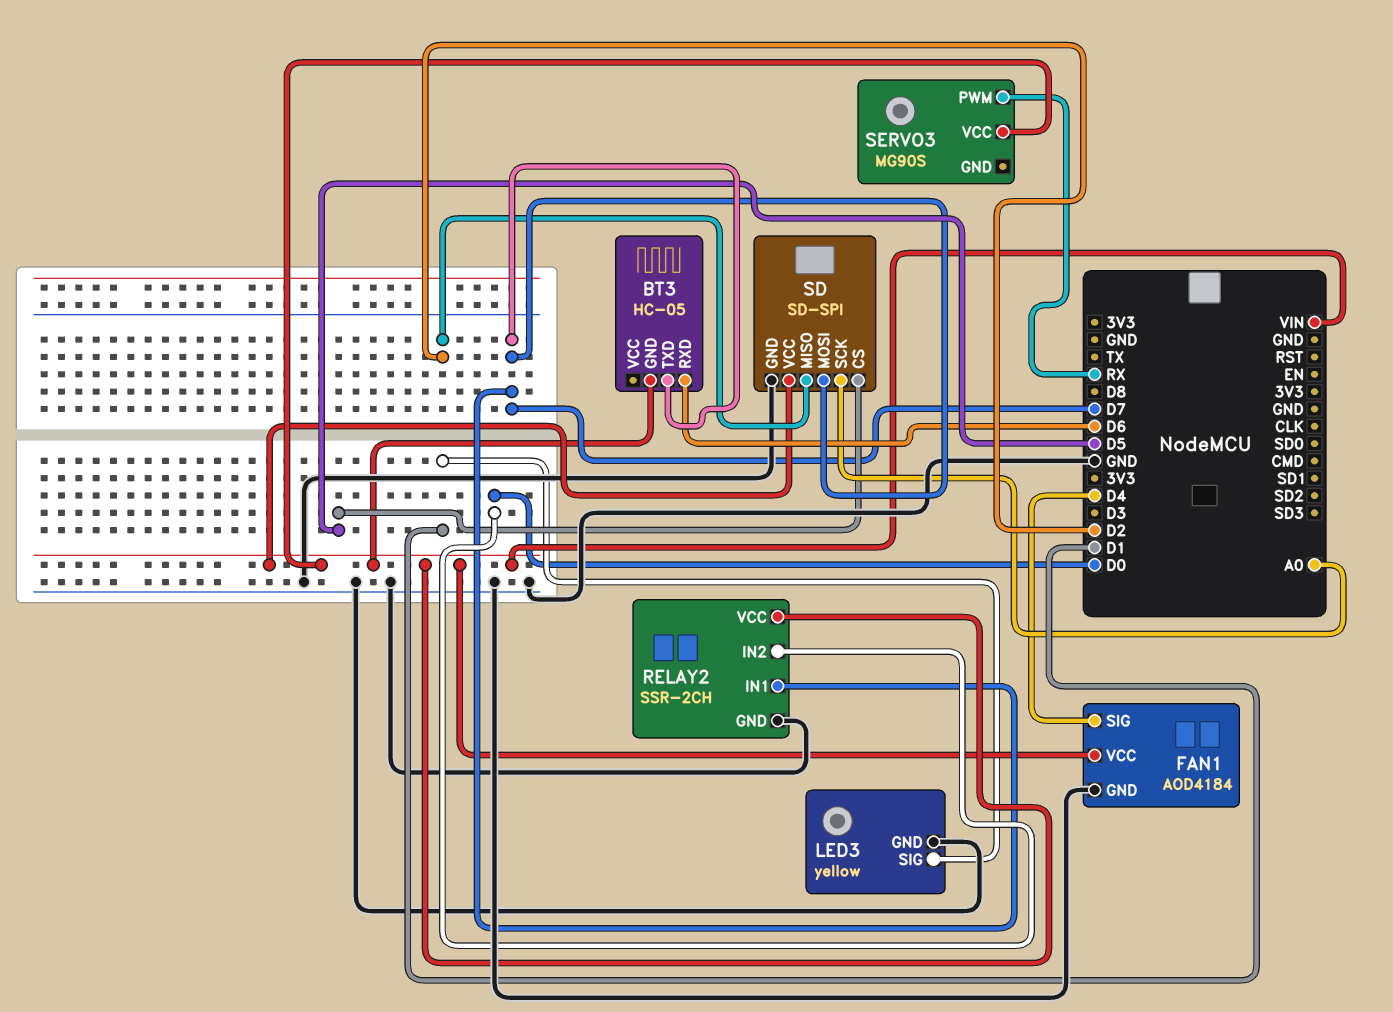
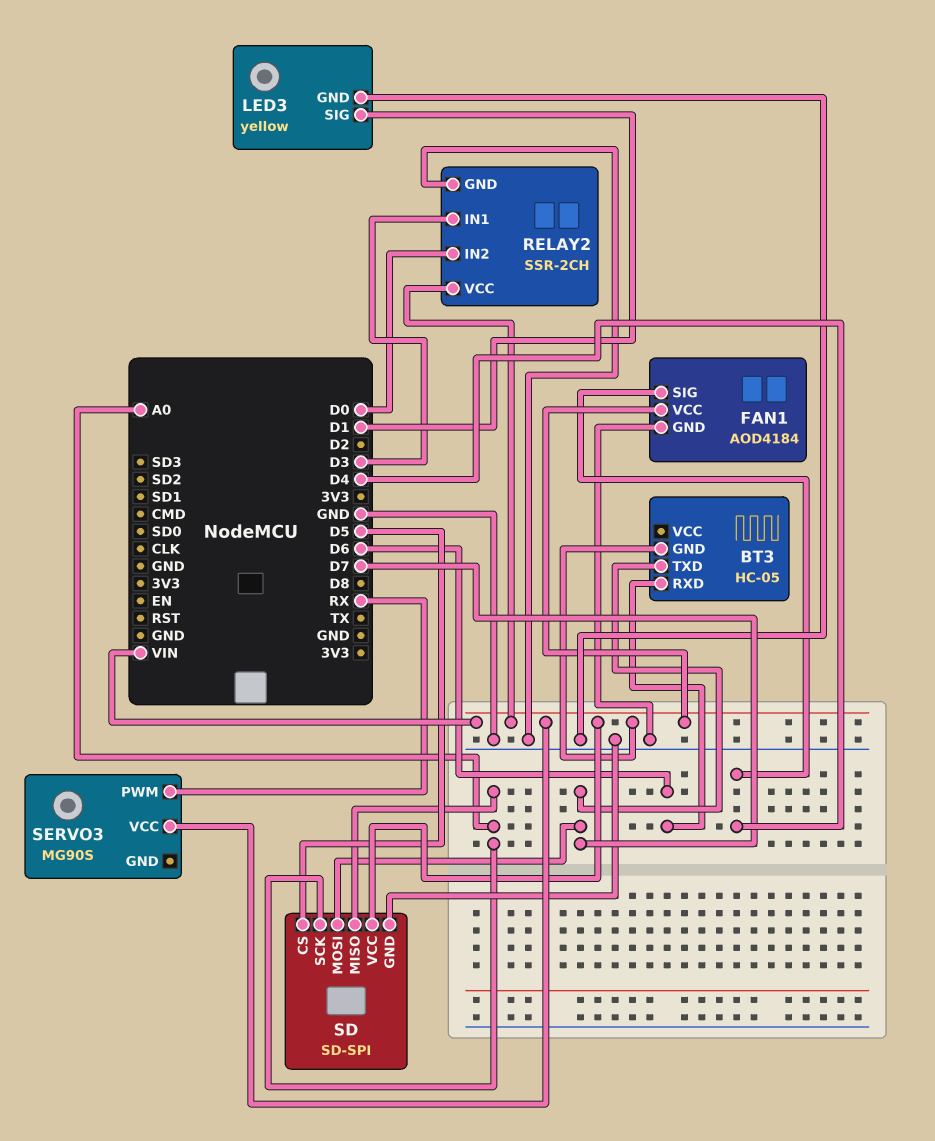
RELAY2 pin IN1: D7 -> D3
SD pin MISO: D2 -> A0

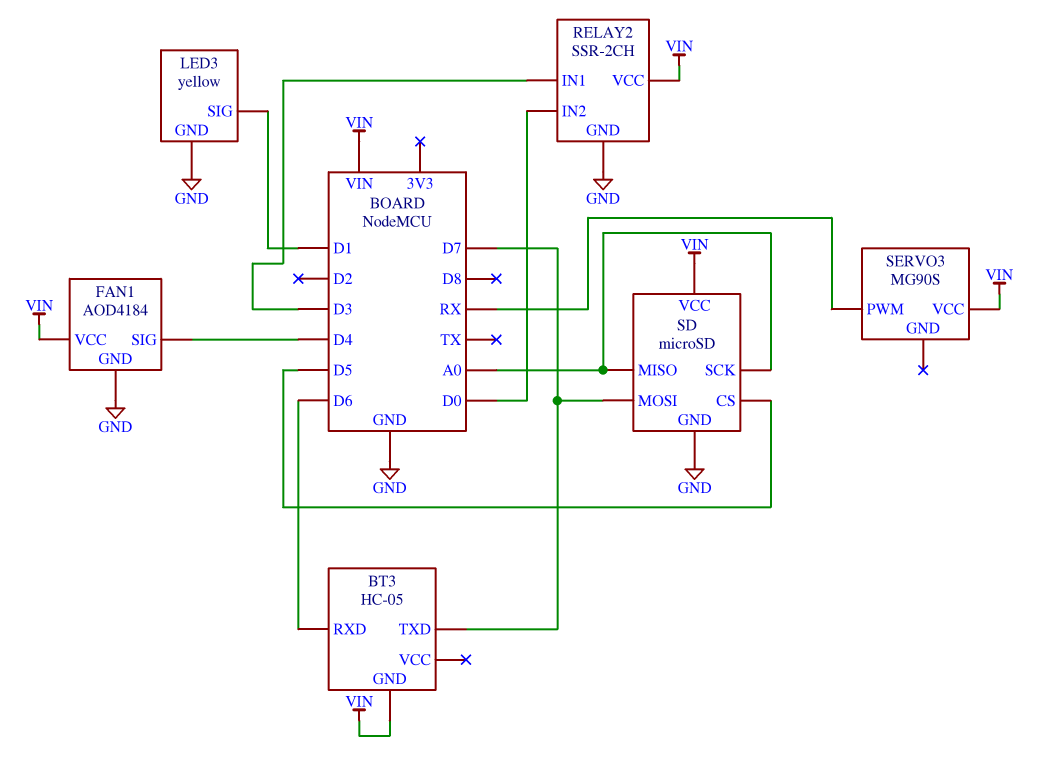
SD: SD-SPI -> microSD

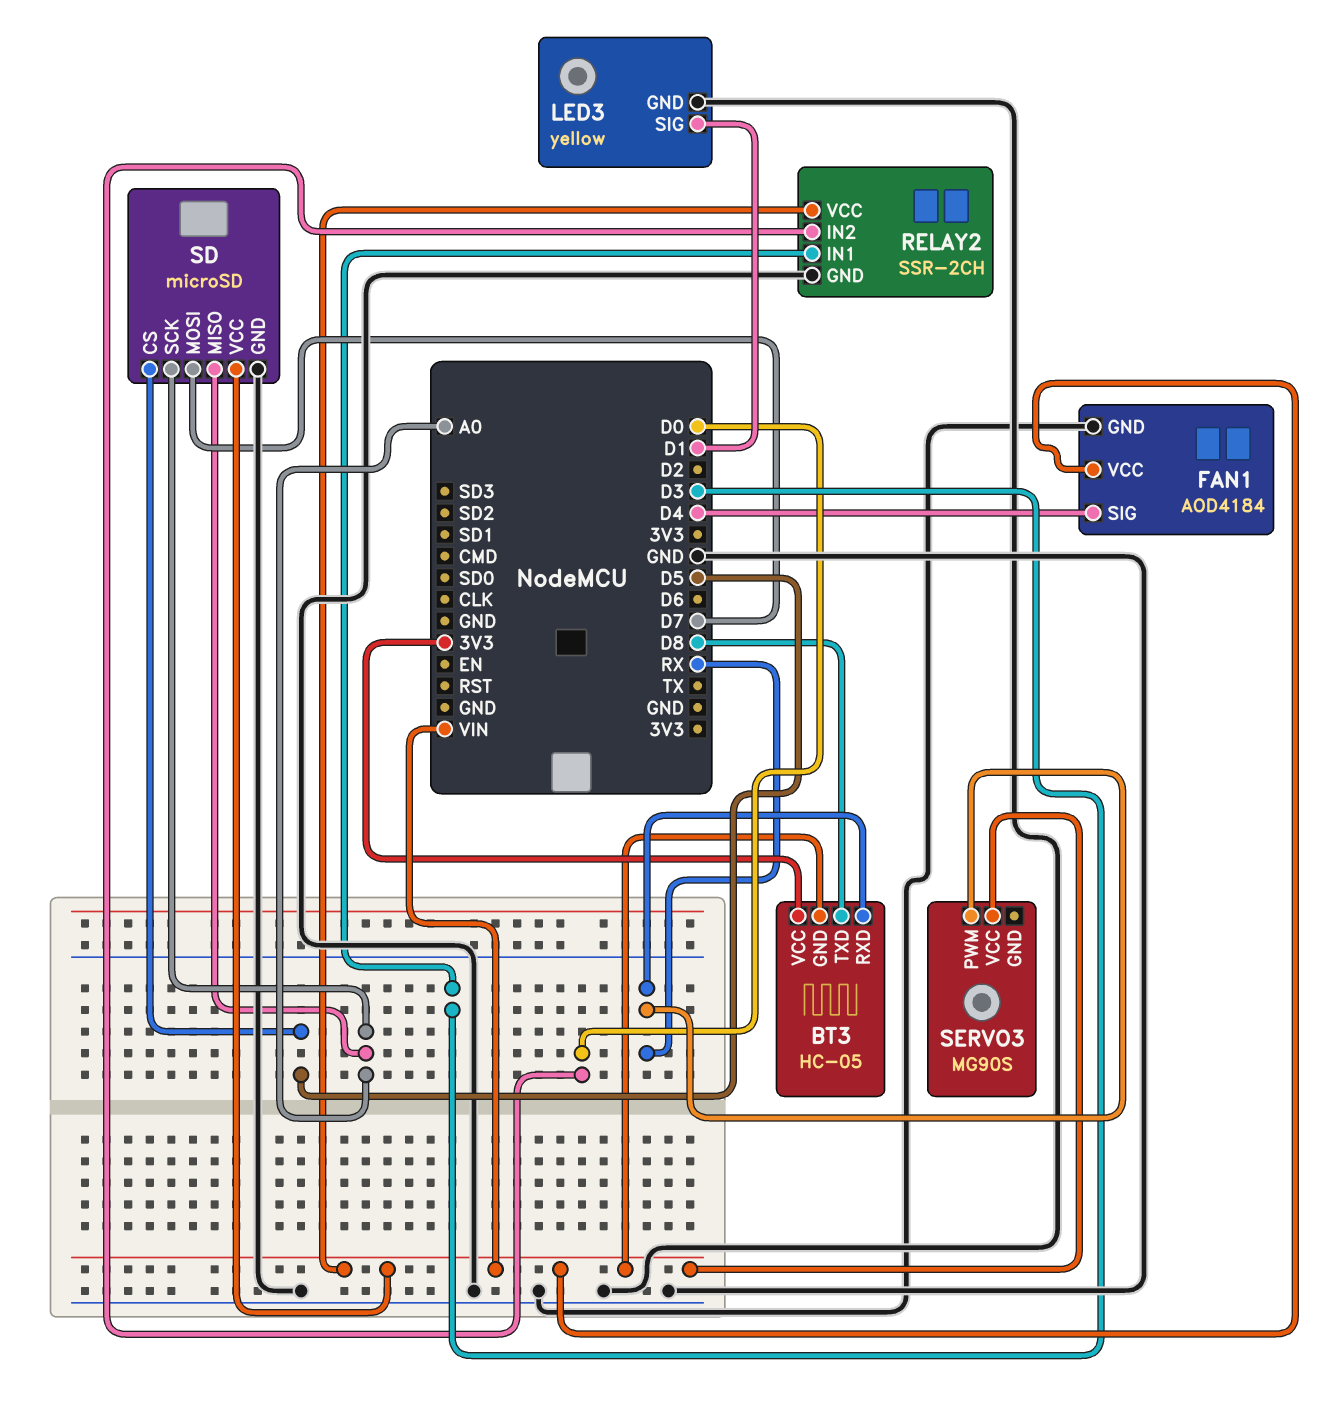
BT3 pin RXD: D6 -> RX
BT3 pin TXD: D7 -> D8
BT3 pin VCC: none -> 3V3

